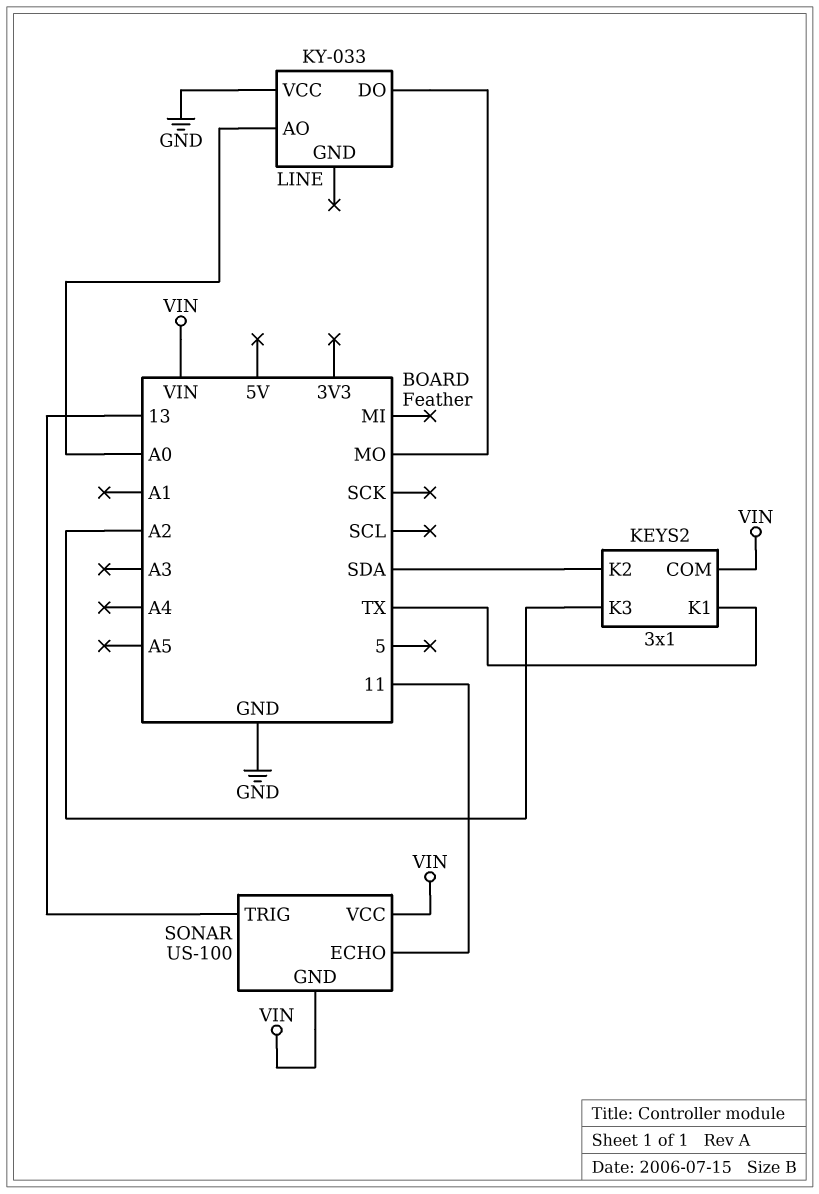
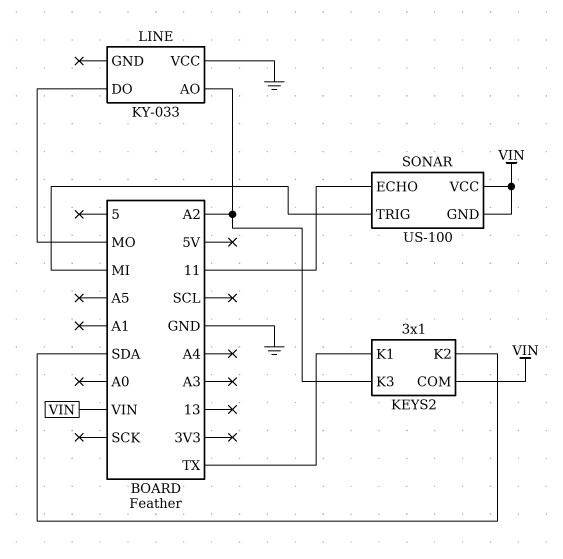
LINE pin AO: A0 -> A2
SONAR pin TRIG: 13 -> MI

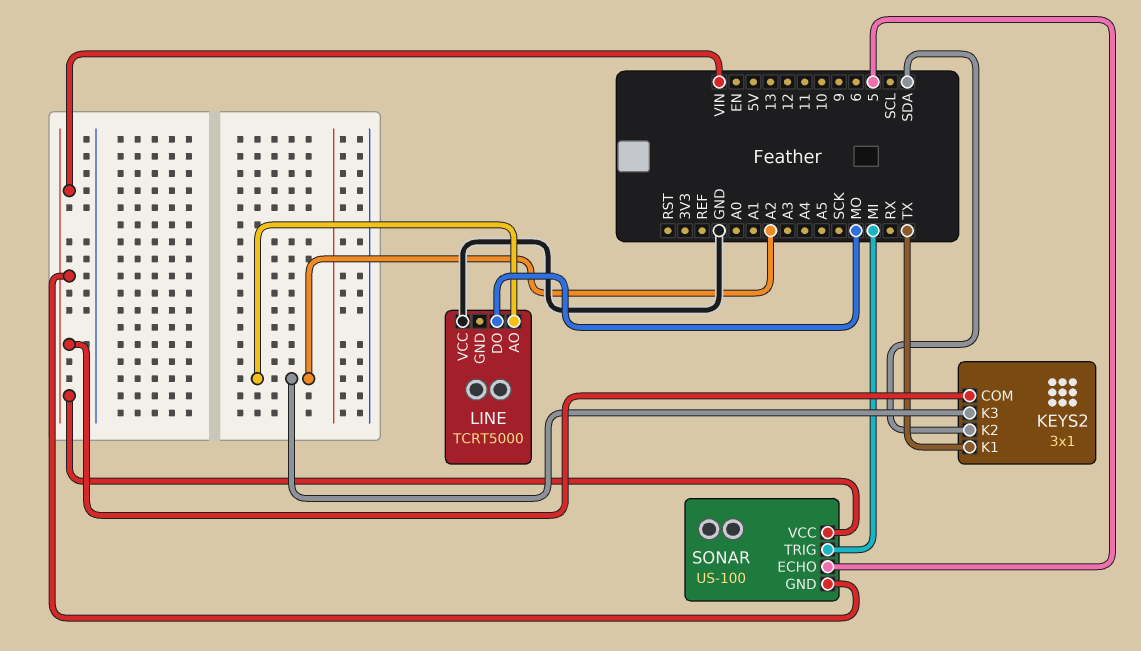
LINE: KY-033 -> TCRT5000
SONAR pin ECHO: 11 -> 5

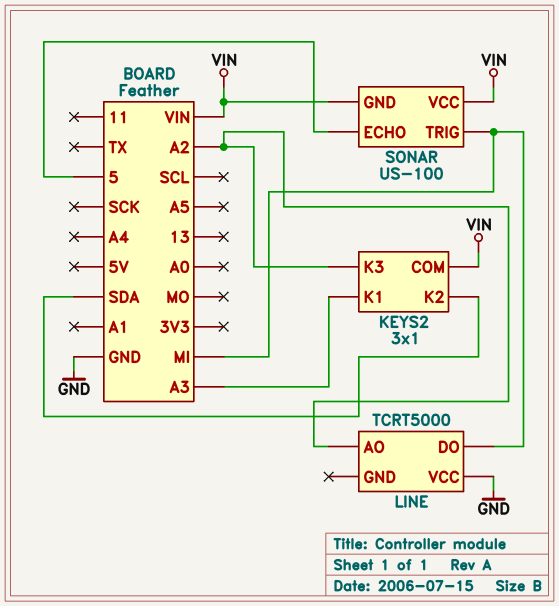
KEYS2 pin K1: TX -> A3
LINE pin DO: MO -> MI

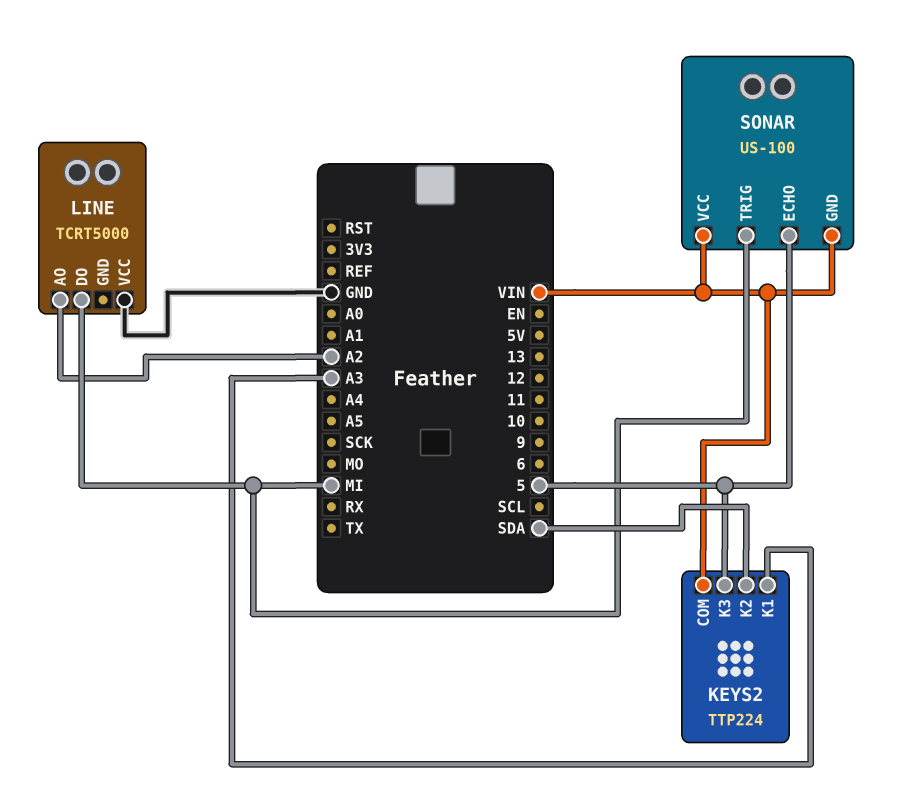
KEYS2: 3x1 -> TTP224
KEYS2 pin K3: A2 -> 5

